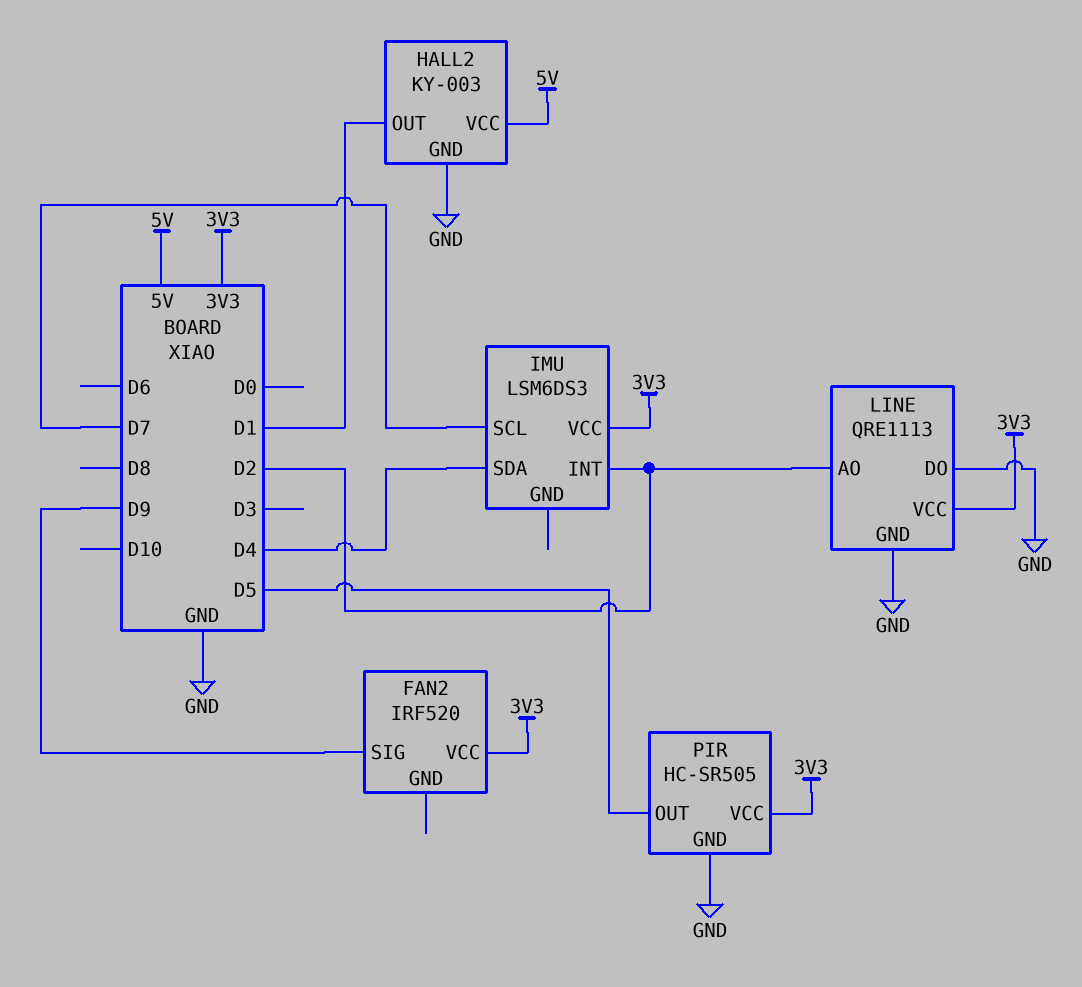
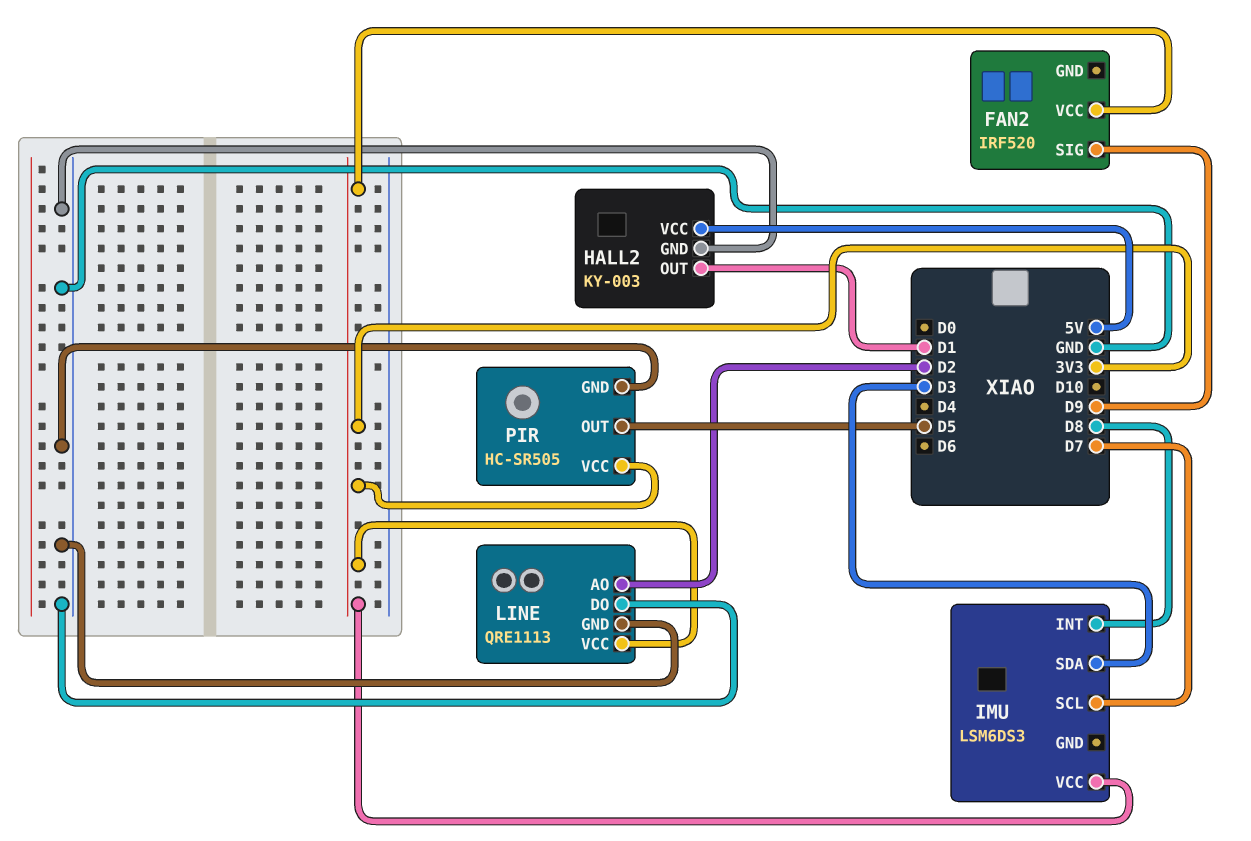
IMU pin INT: D2 -> D8
IMU pin SDA: D4 -> D3

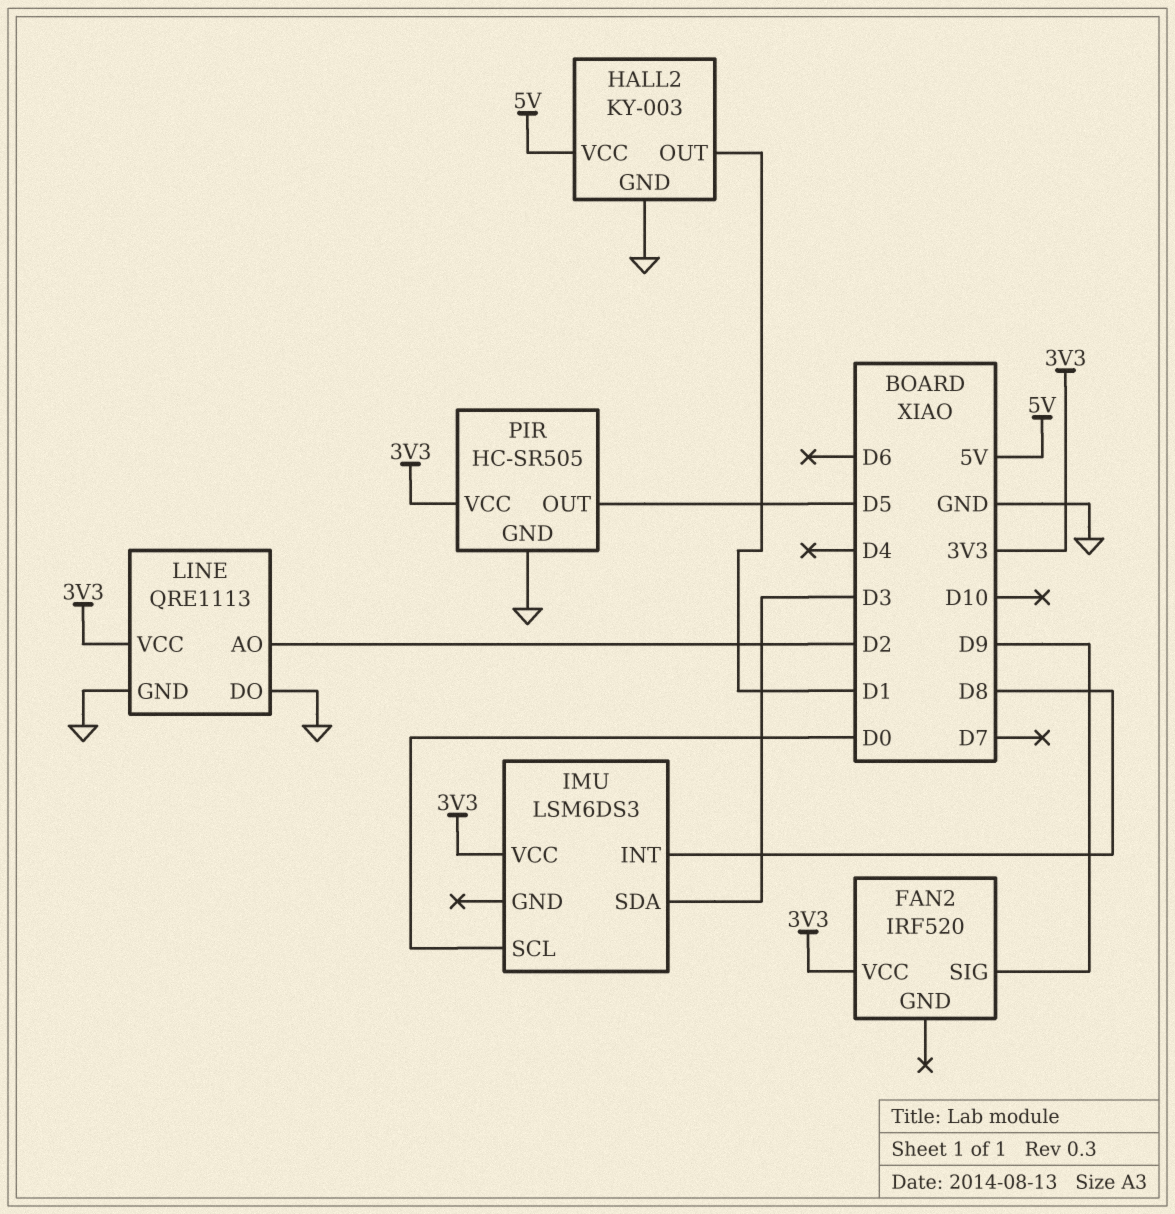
IMU pin SCL: D7 -> D0

